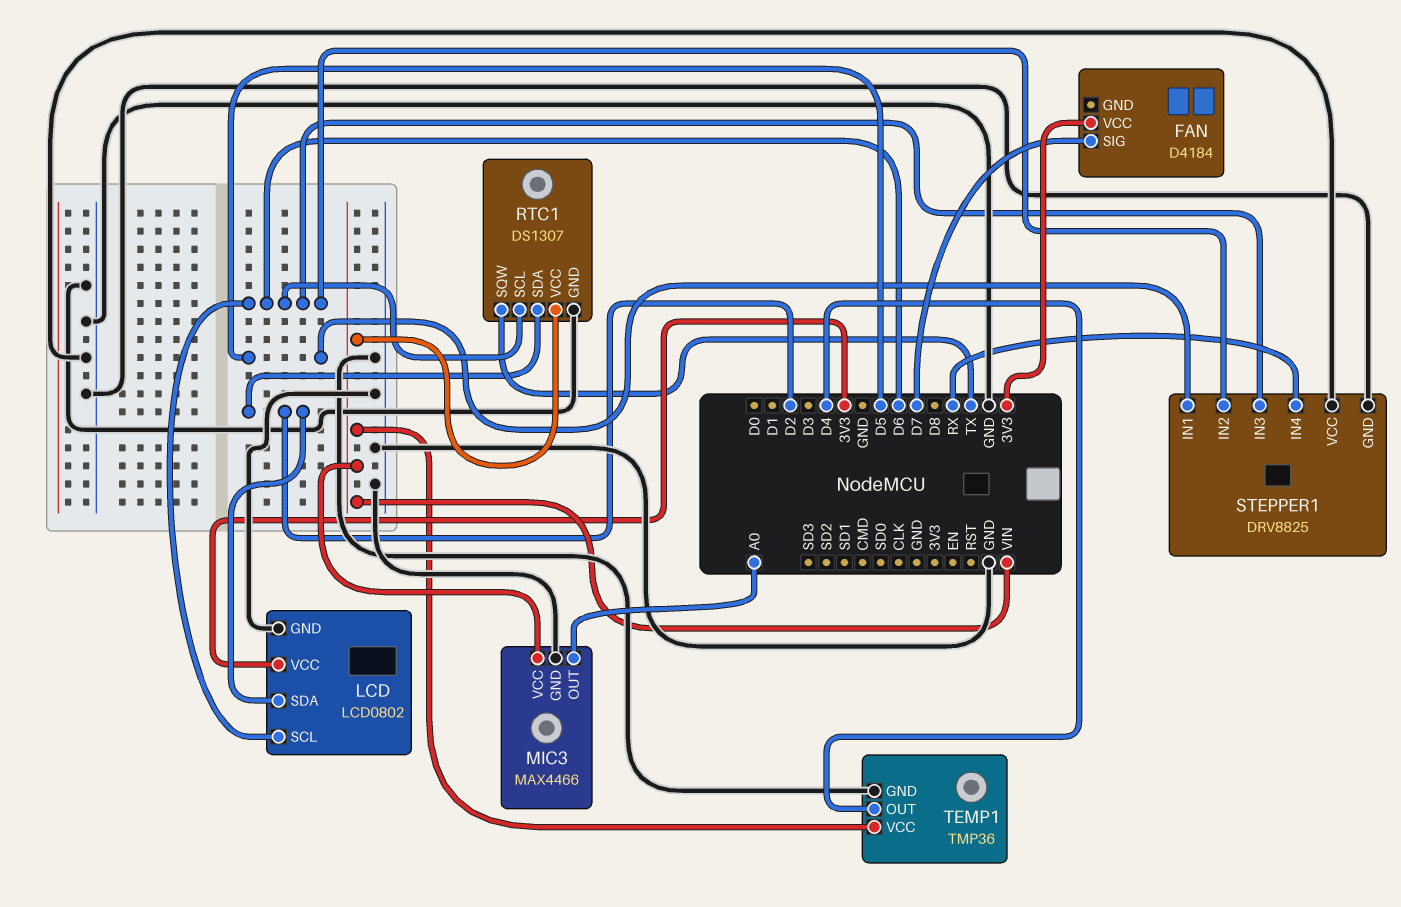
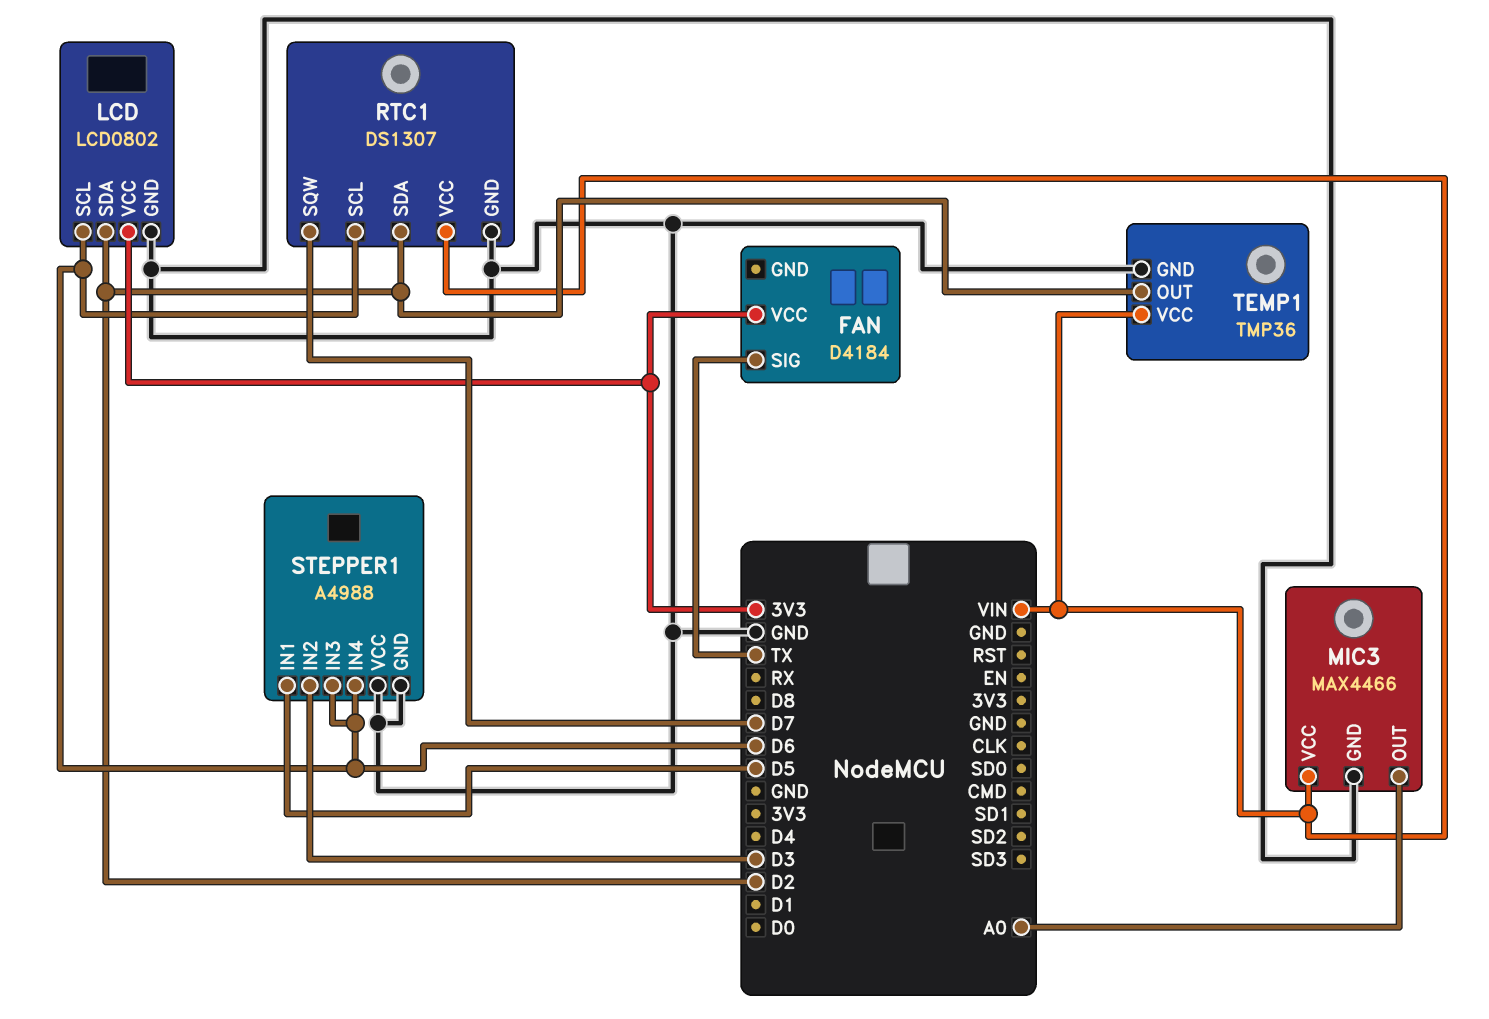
FAN pin SIG: D7 -> TX
RTC1 pin SQW: TX -> D7
STEPPER1: DRV8825 -> A4988
STEPPER1 pin IN2: D6 -> D3
STEPPER1 pin IN4: RX -> D6
TEMP1 pin OUT: D4 -> D2

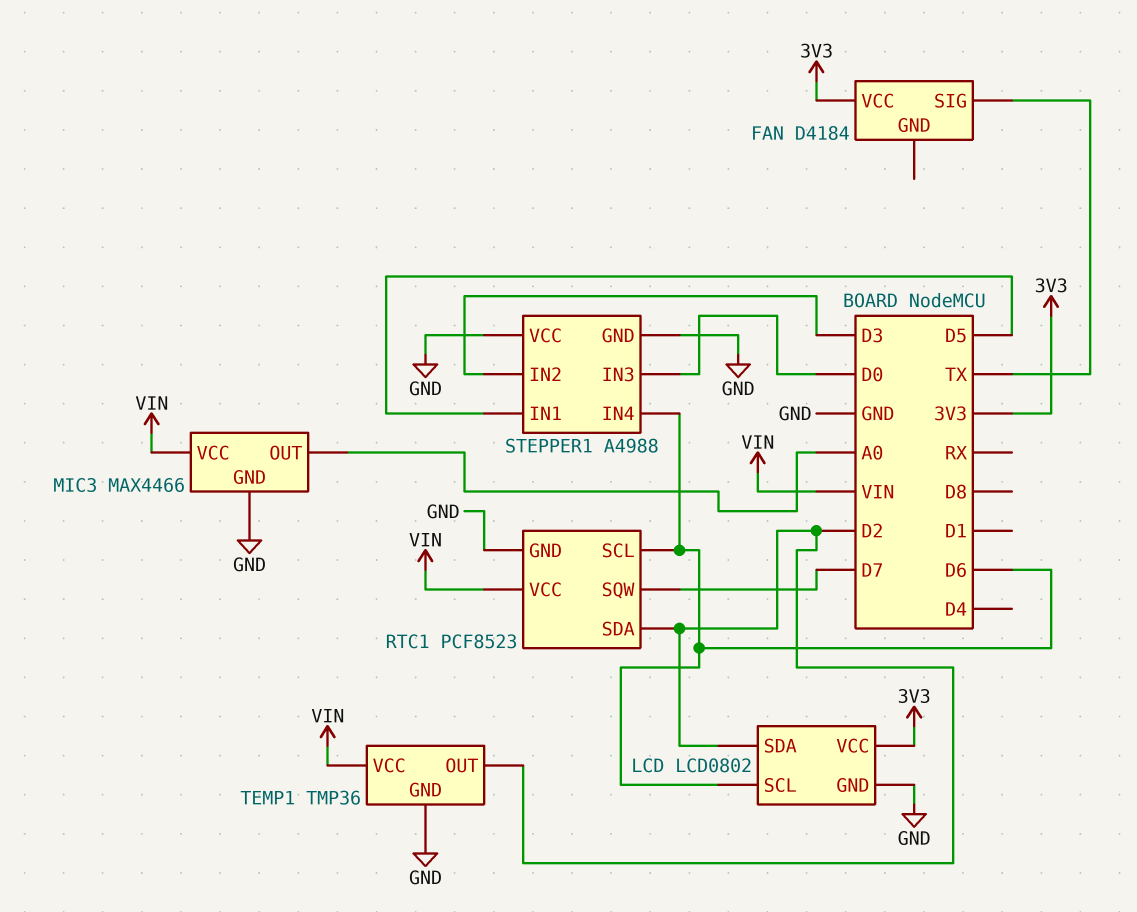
RTC1: DS1307 -> PCF8523
STEPPER1 pin IN3: D6 -> D0

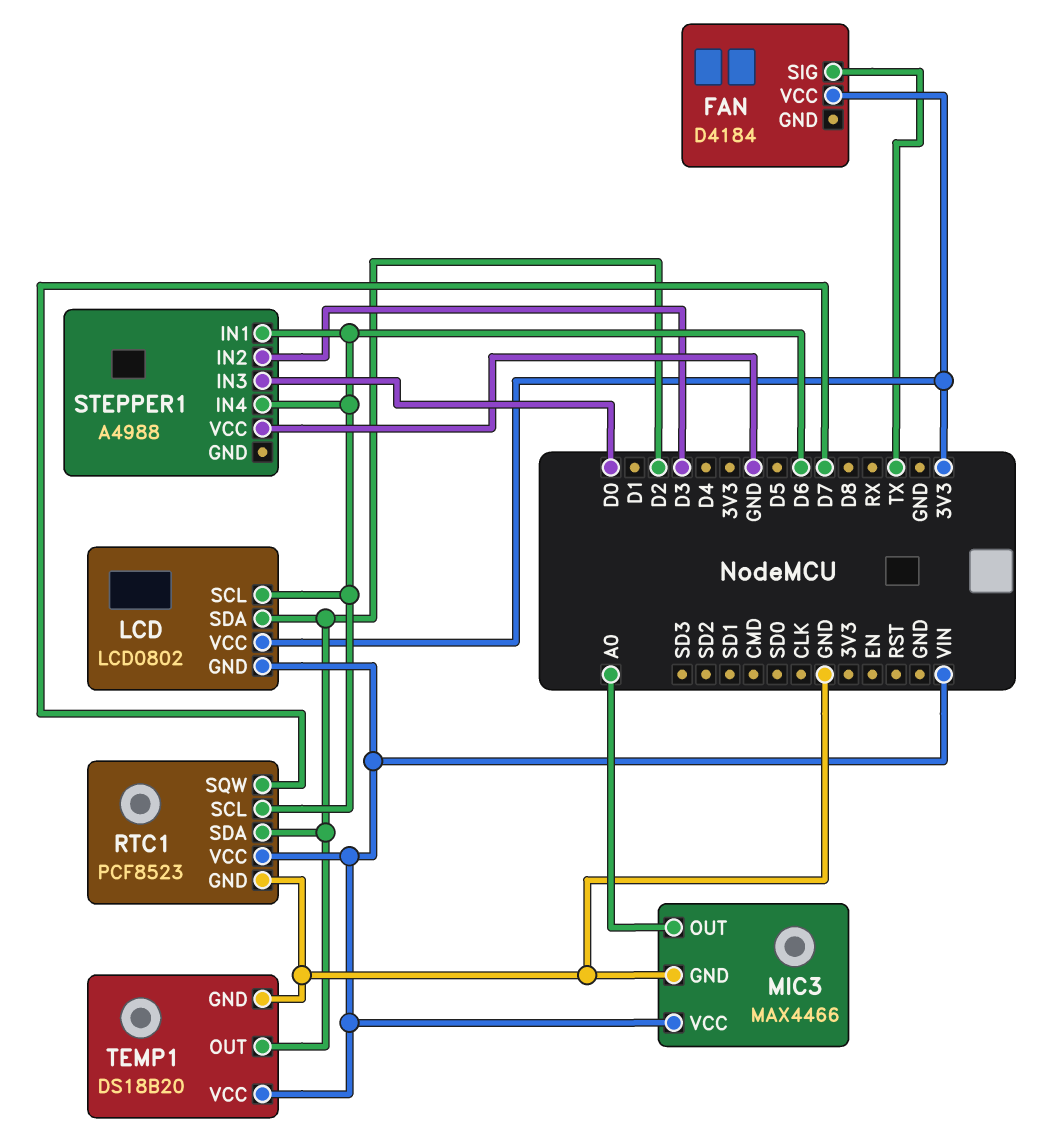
LCD pin GND: GND -> VIN
STEPPER1 pin GND: GND -> none
STEPPER1 pin IN1: D5 -> D6
TEMP1: TMP36 -> DS18B20

